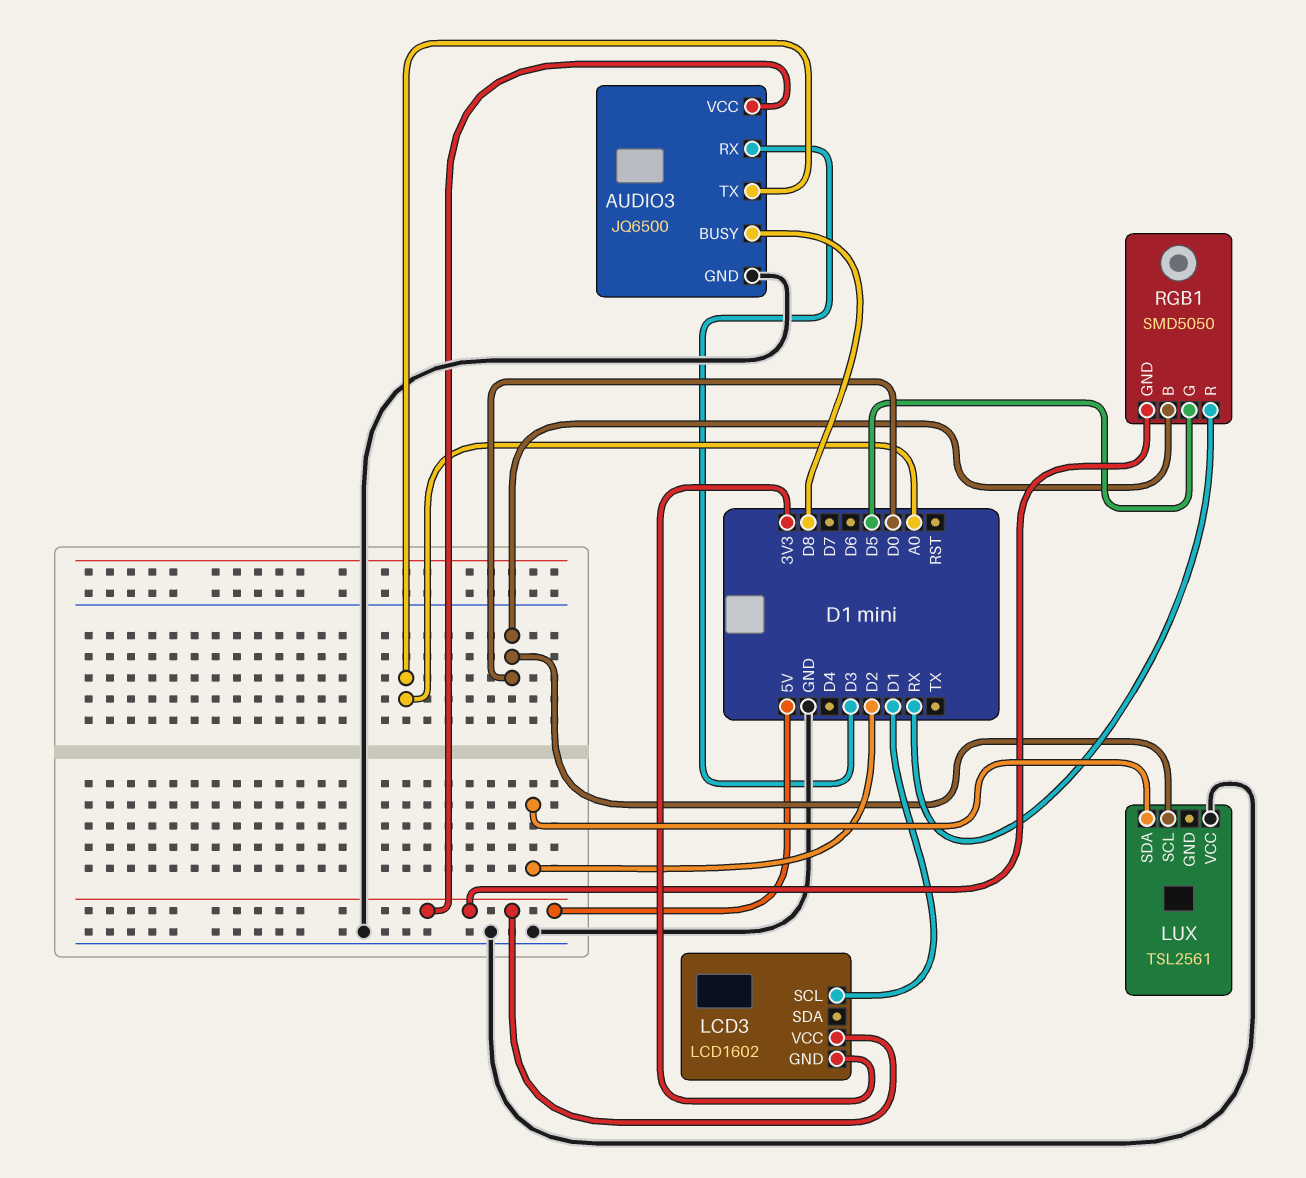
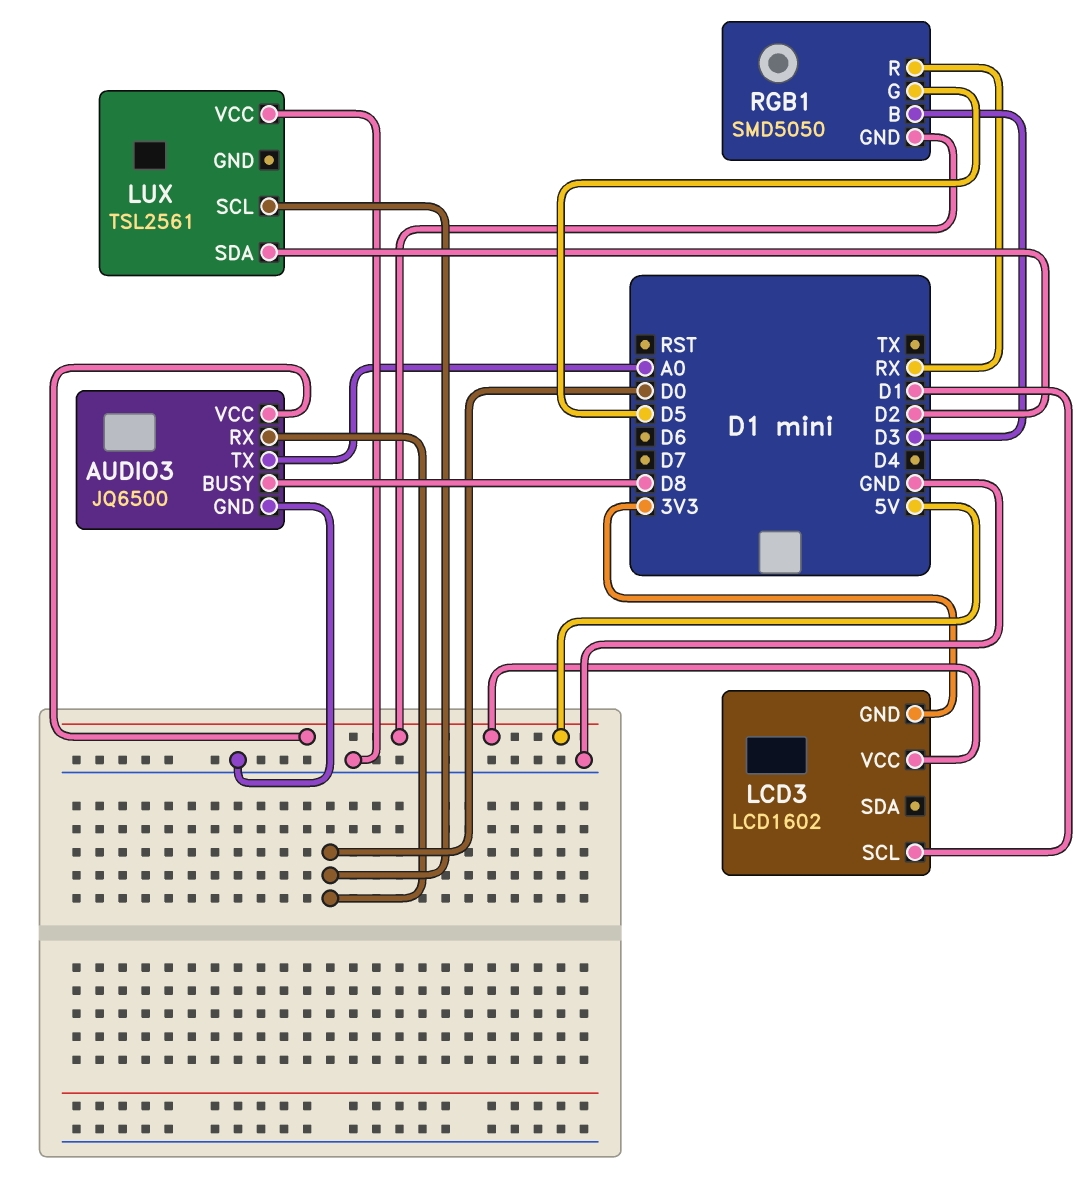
AUDIO3 pin RX: D3 -> D0
RGB1 pin B: D0 -> D3

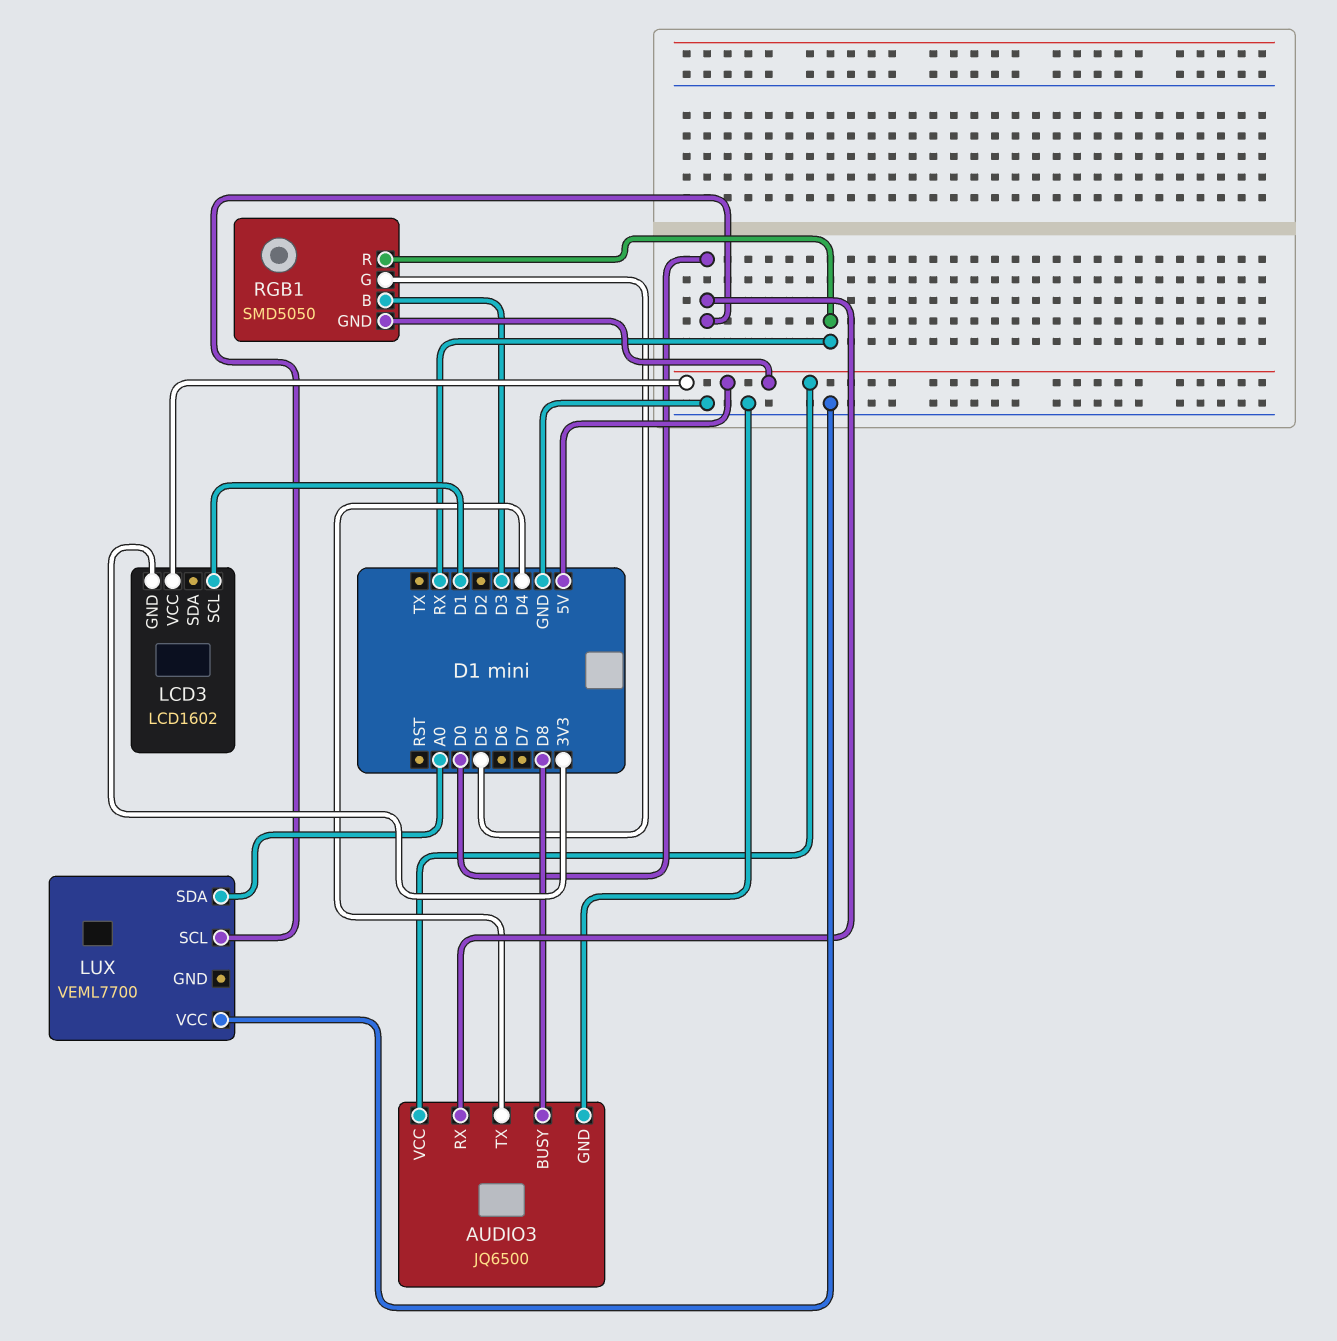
AUDIO3 pin TX: A0 -> D4
LUX: TSL2561 -> VEML7700
LUX pin SDA: D2 -> A0

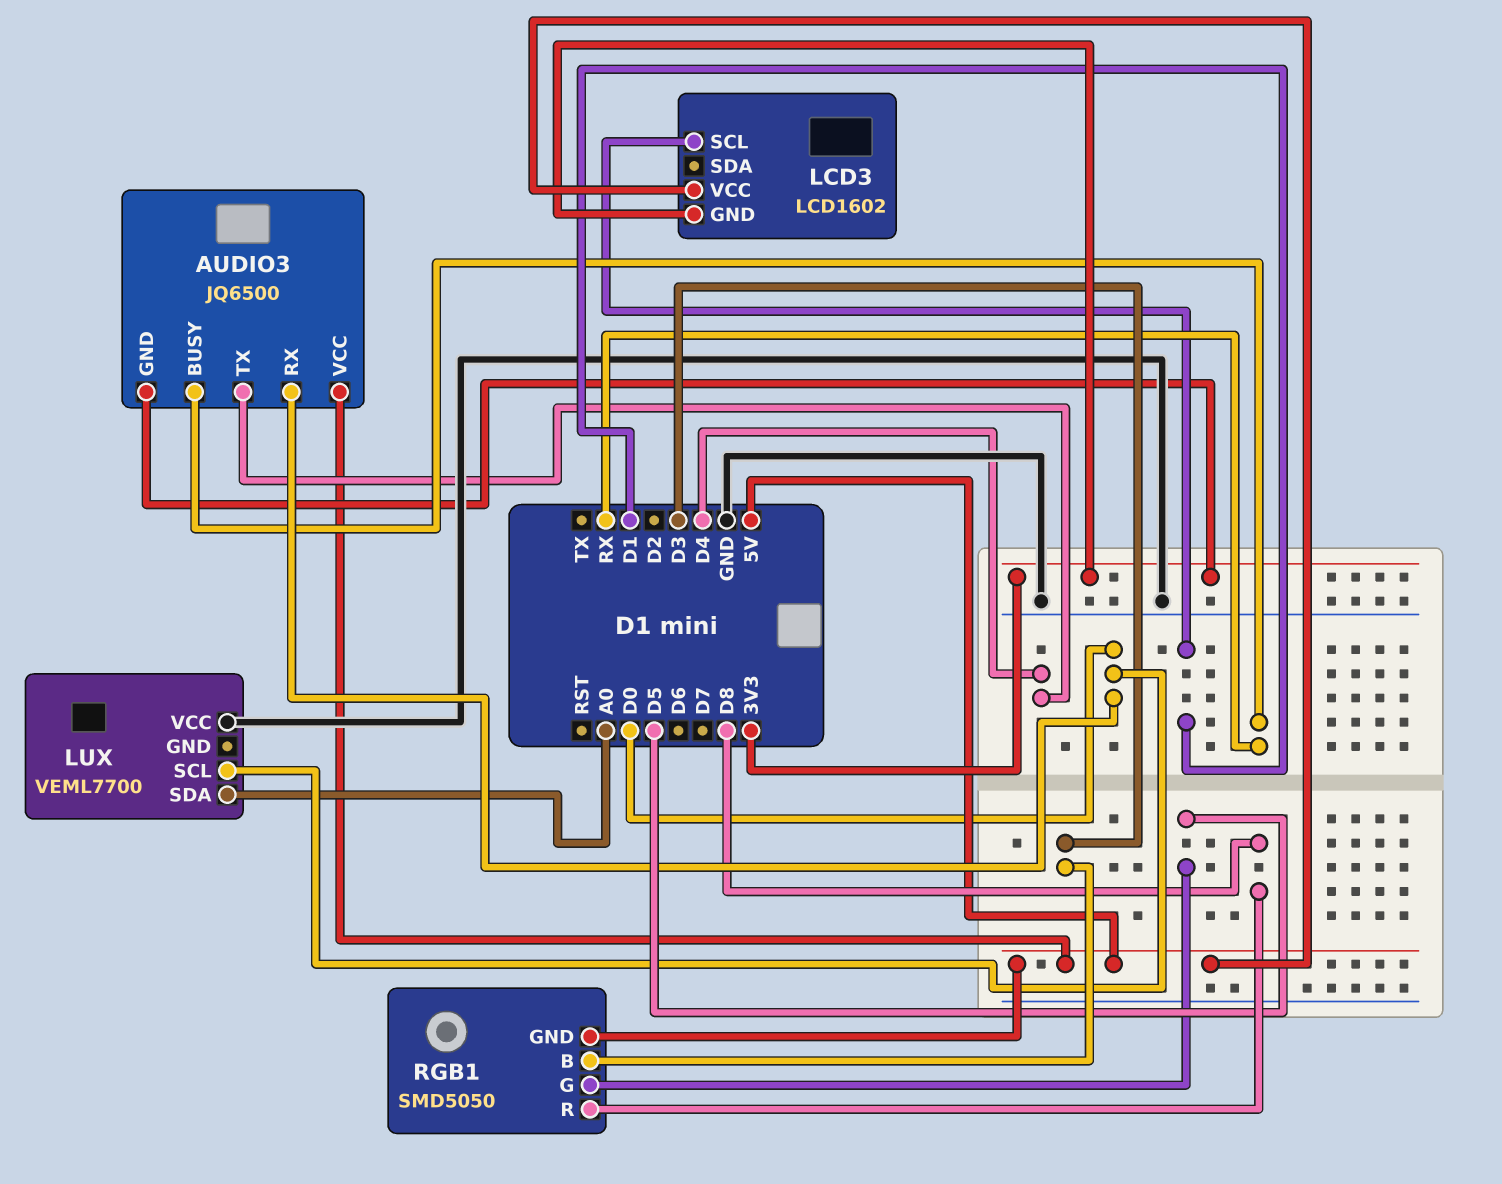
AUDIO3 pin BUSY: D8 -> RX
AUDIO3 pin GND: GND -> 3V3
RGB1 pin R: RX -> D8

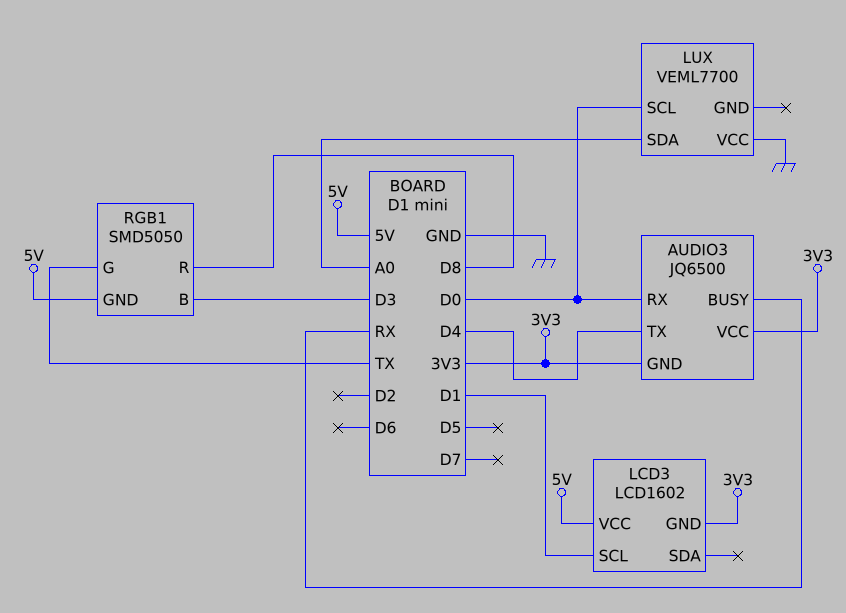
AUDIO3 pin VCC: 5V -> 3V3
RGB1 pin G: D5 -> TX

